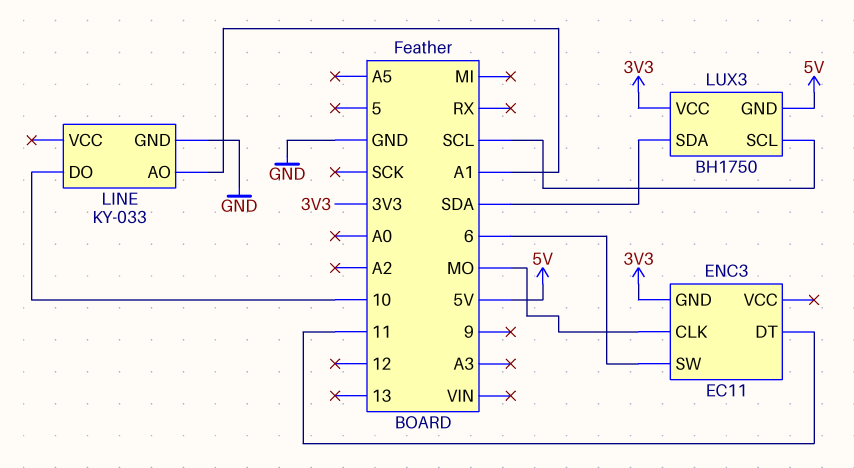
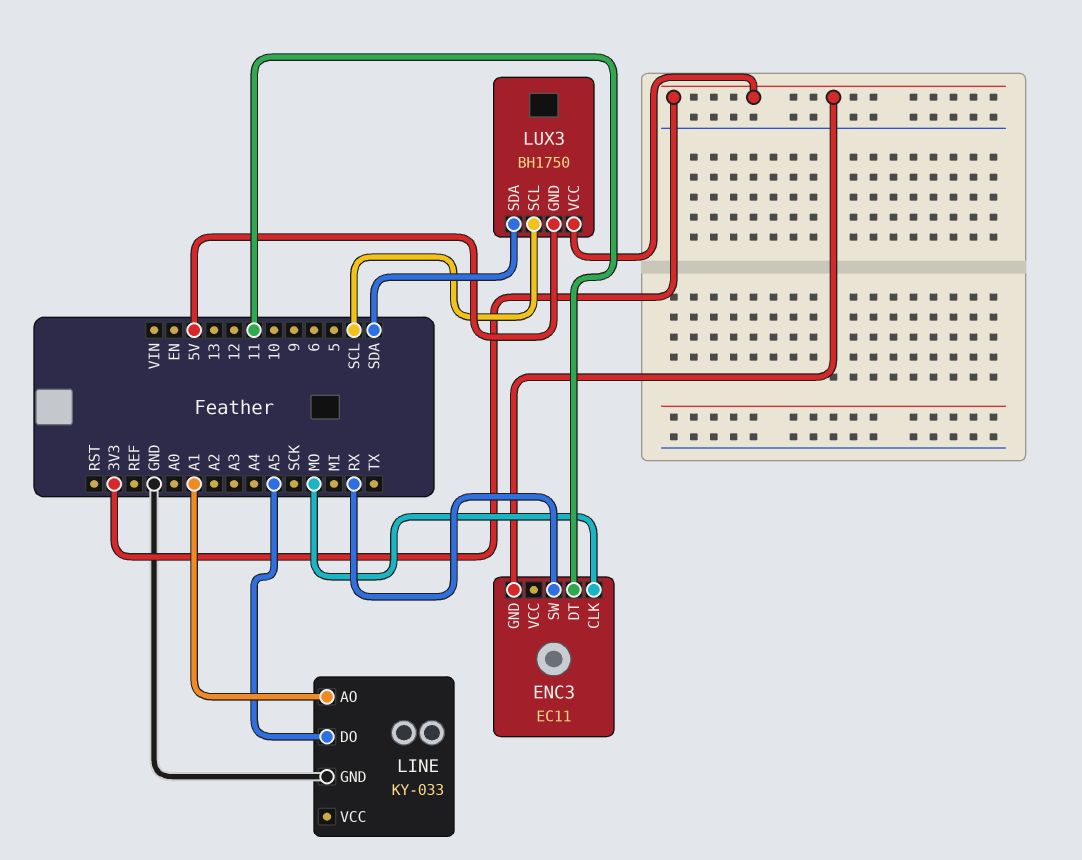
ENC3 pin SW: 6 -> RX
LINE pin DO: 10 -> A5

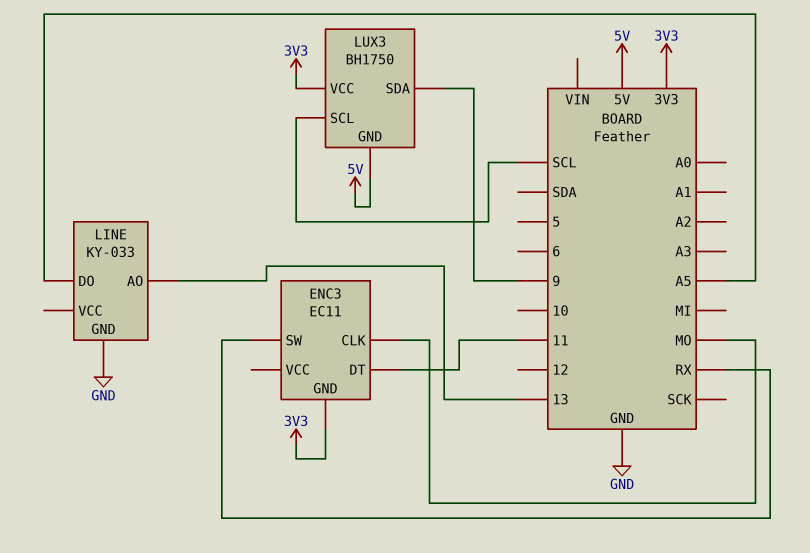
LINE pin AO: A1 -> 13
LUX3 pin SDA: SDA -> 9

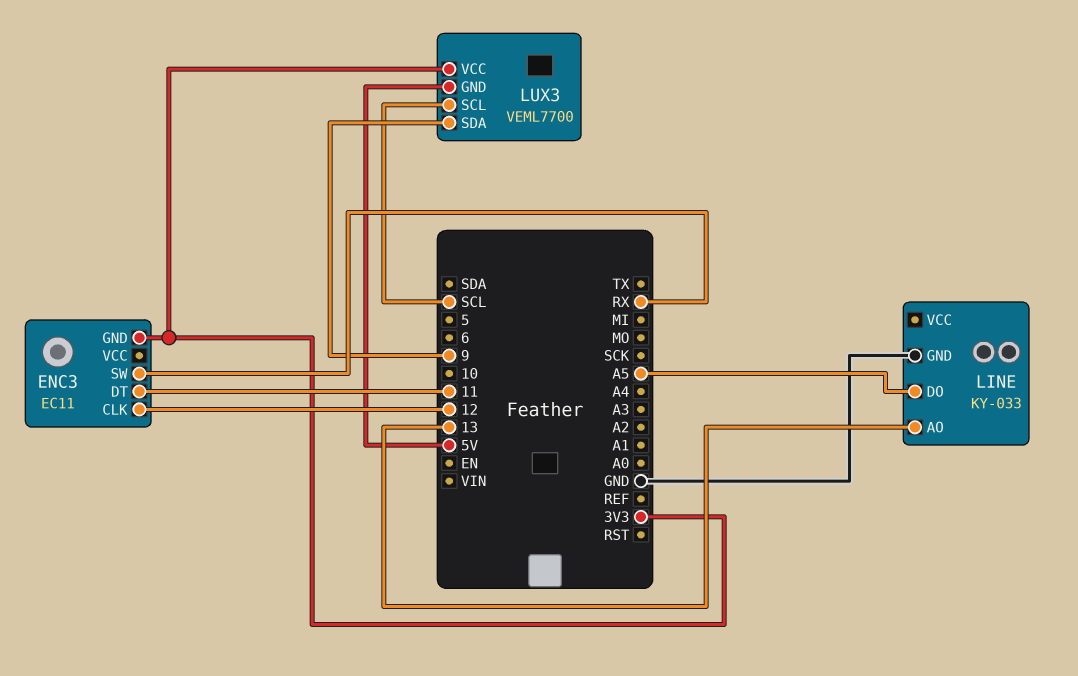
ENC3 pin CLK: MO -> 12
LUX3: BH1750 -> VEML7700

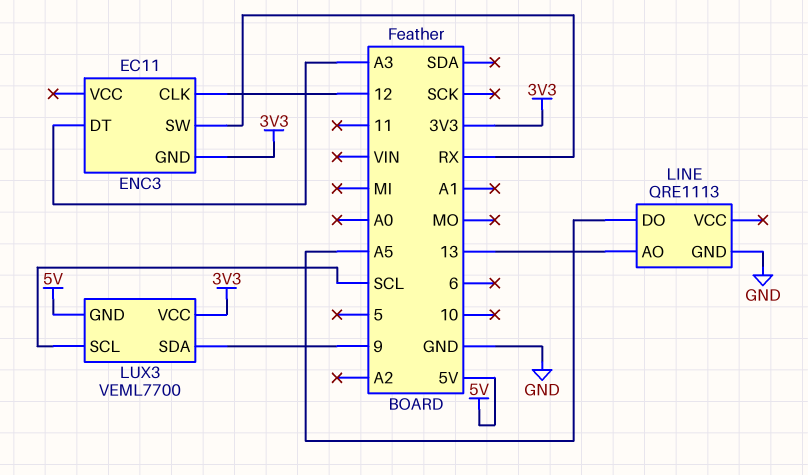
ENC3 pin DT: 11 -> A3
LINE: KY-033 -> QRE1113

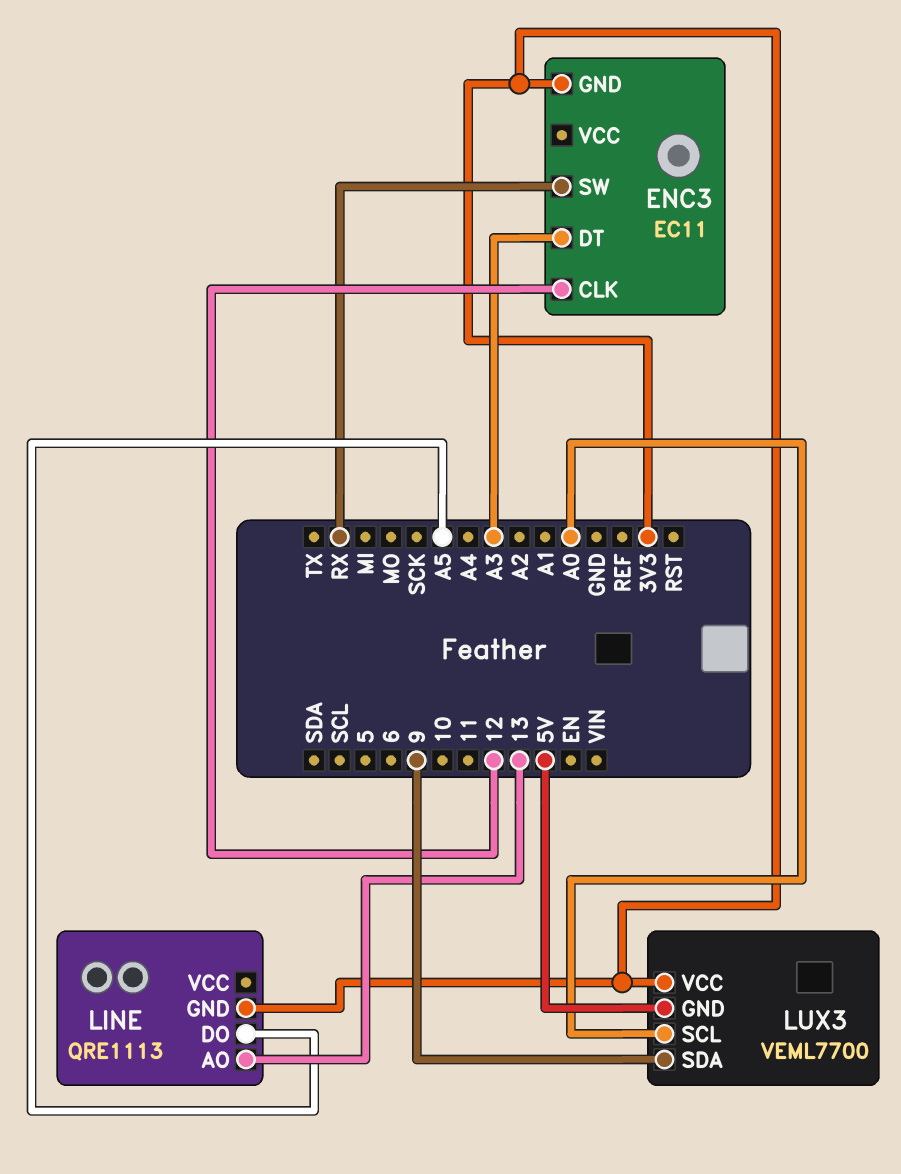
LINE pin GND: GND -> 3V3
LUX3 pin SCL: SCL -> A0

